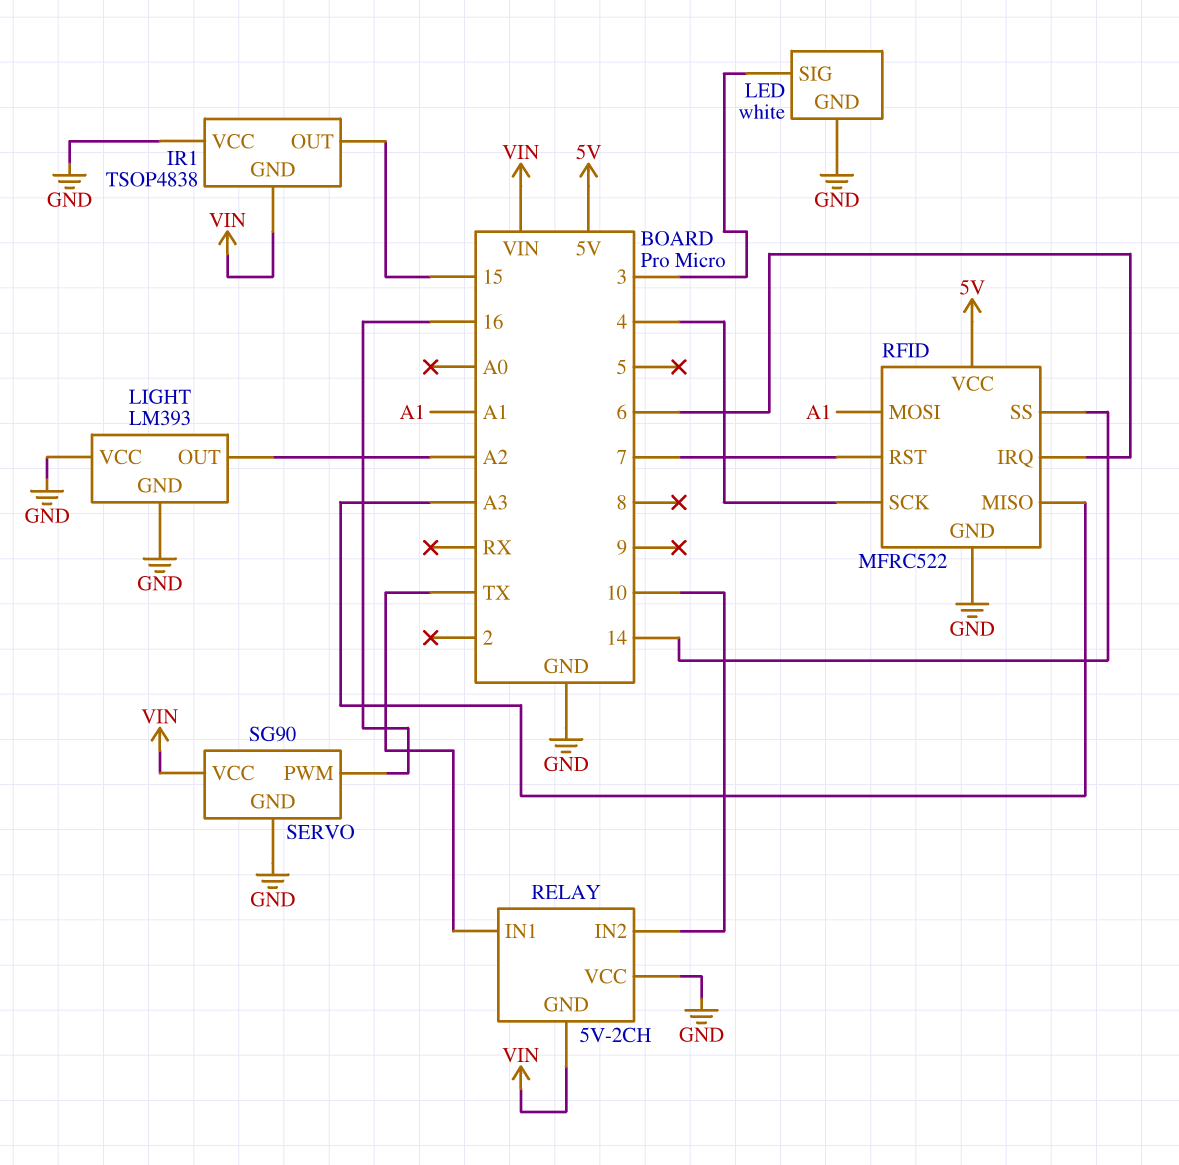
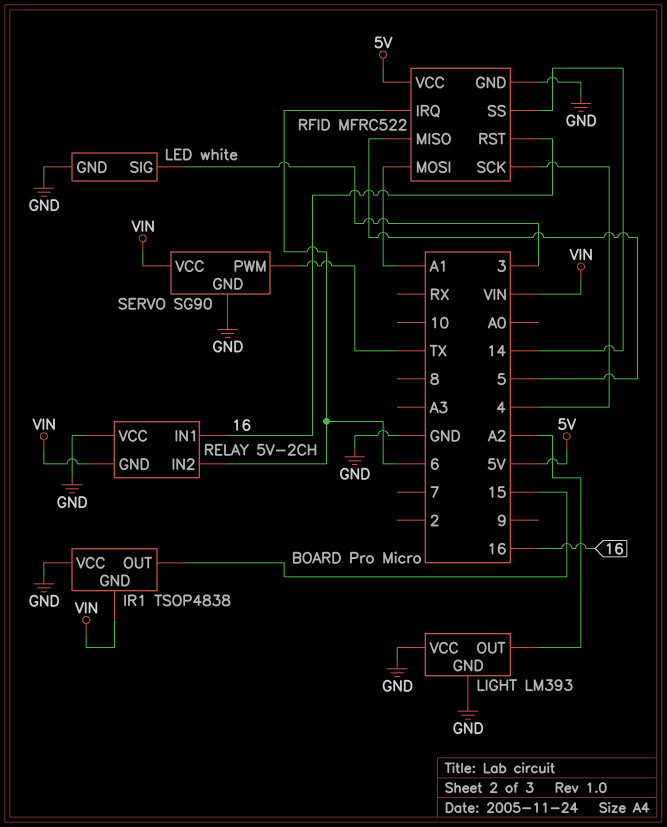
RELAY pin IN1: TX -> 16
RELAY pin IN2: 10 -> 6
RFID pin MISO: A3 -> 5
RFID pin RST: 7 -> 16
SERVO pin PWM: 16 -> TX

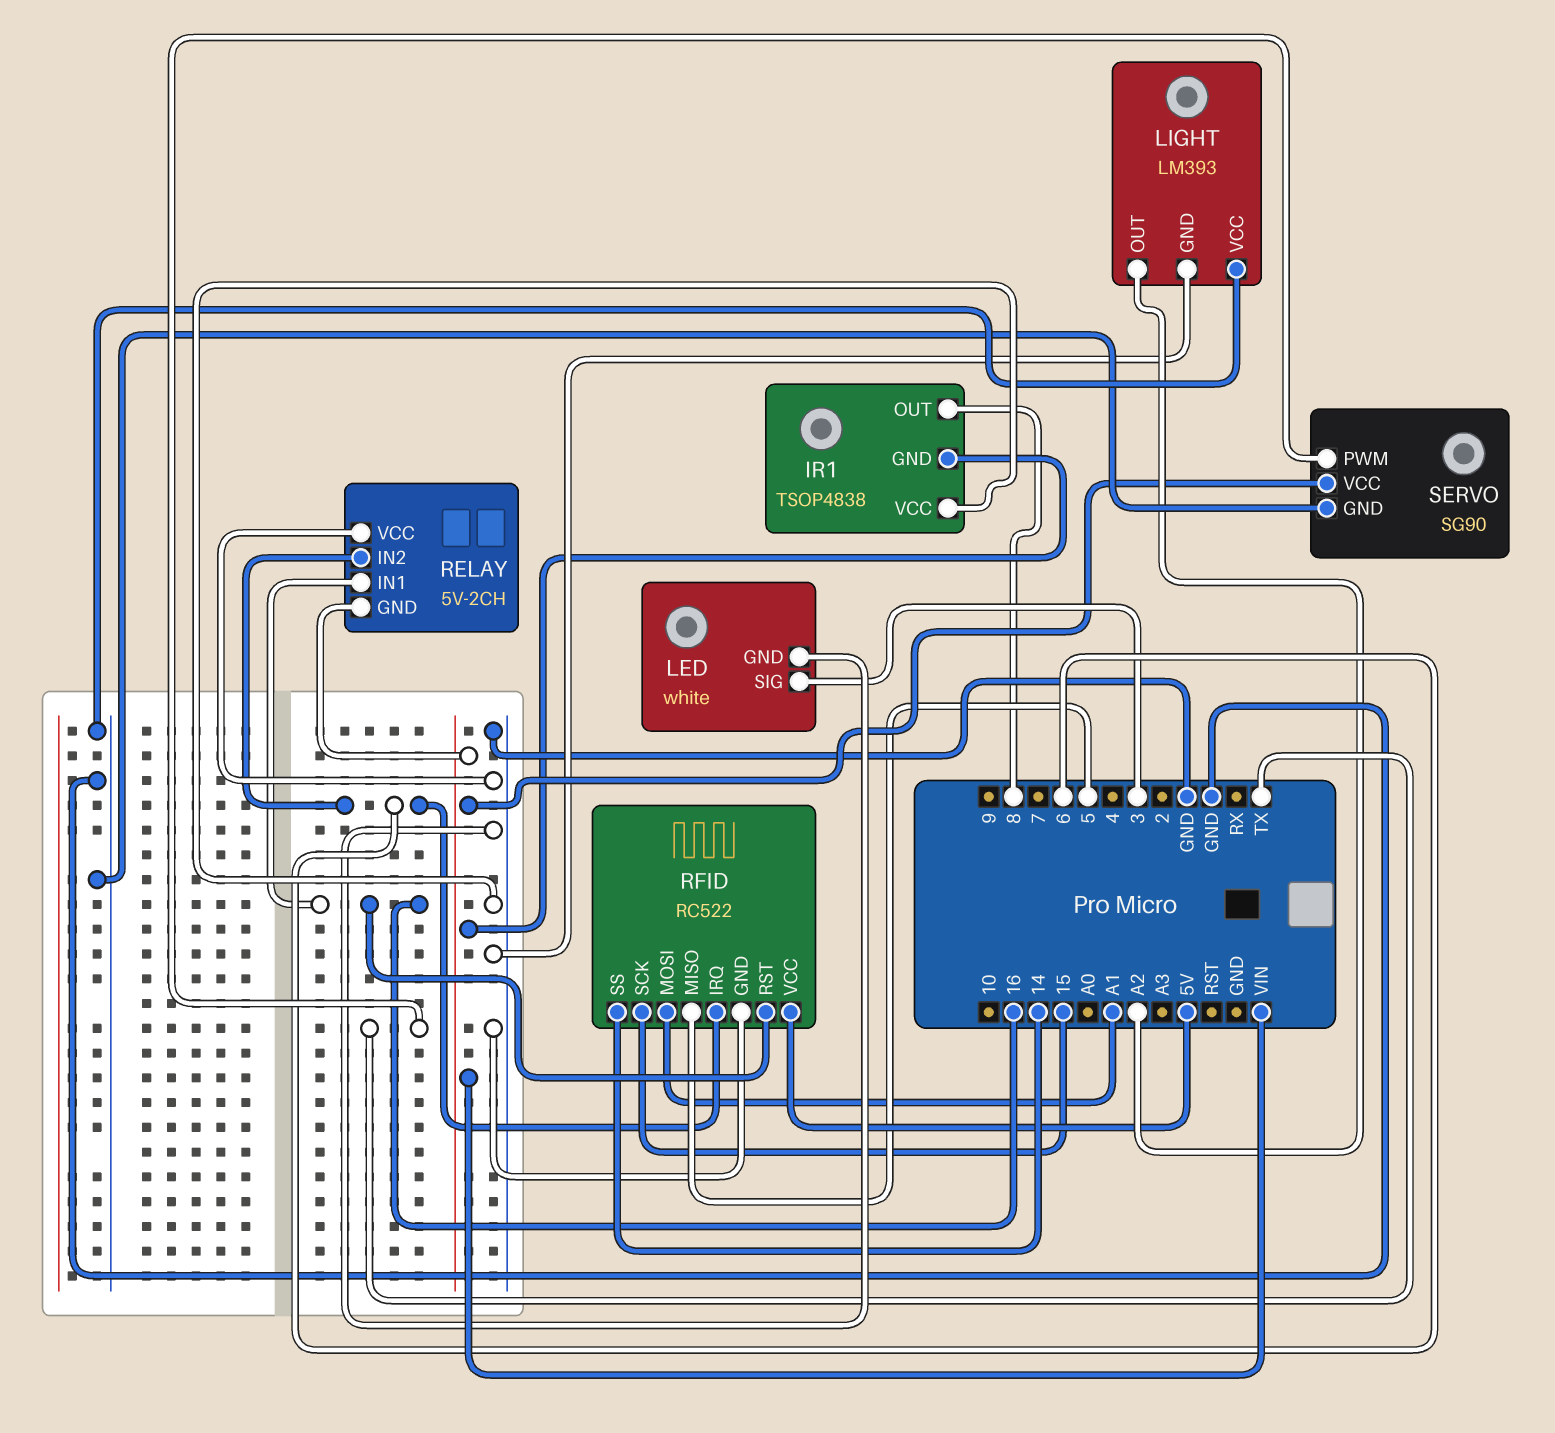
IR1 pin OUT: 15 -> 8
RFID: MFRC522 -> RC522
RFID pin SCK: 4 -> 15

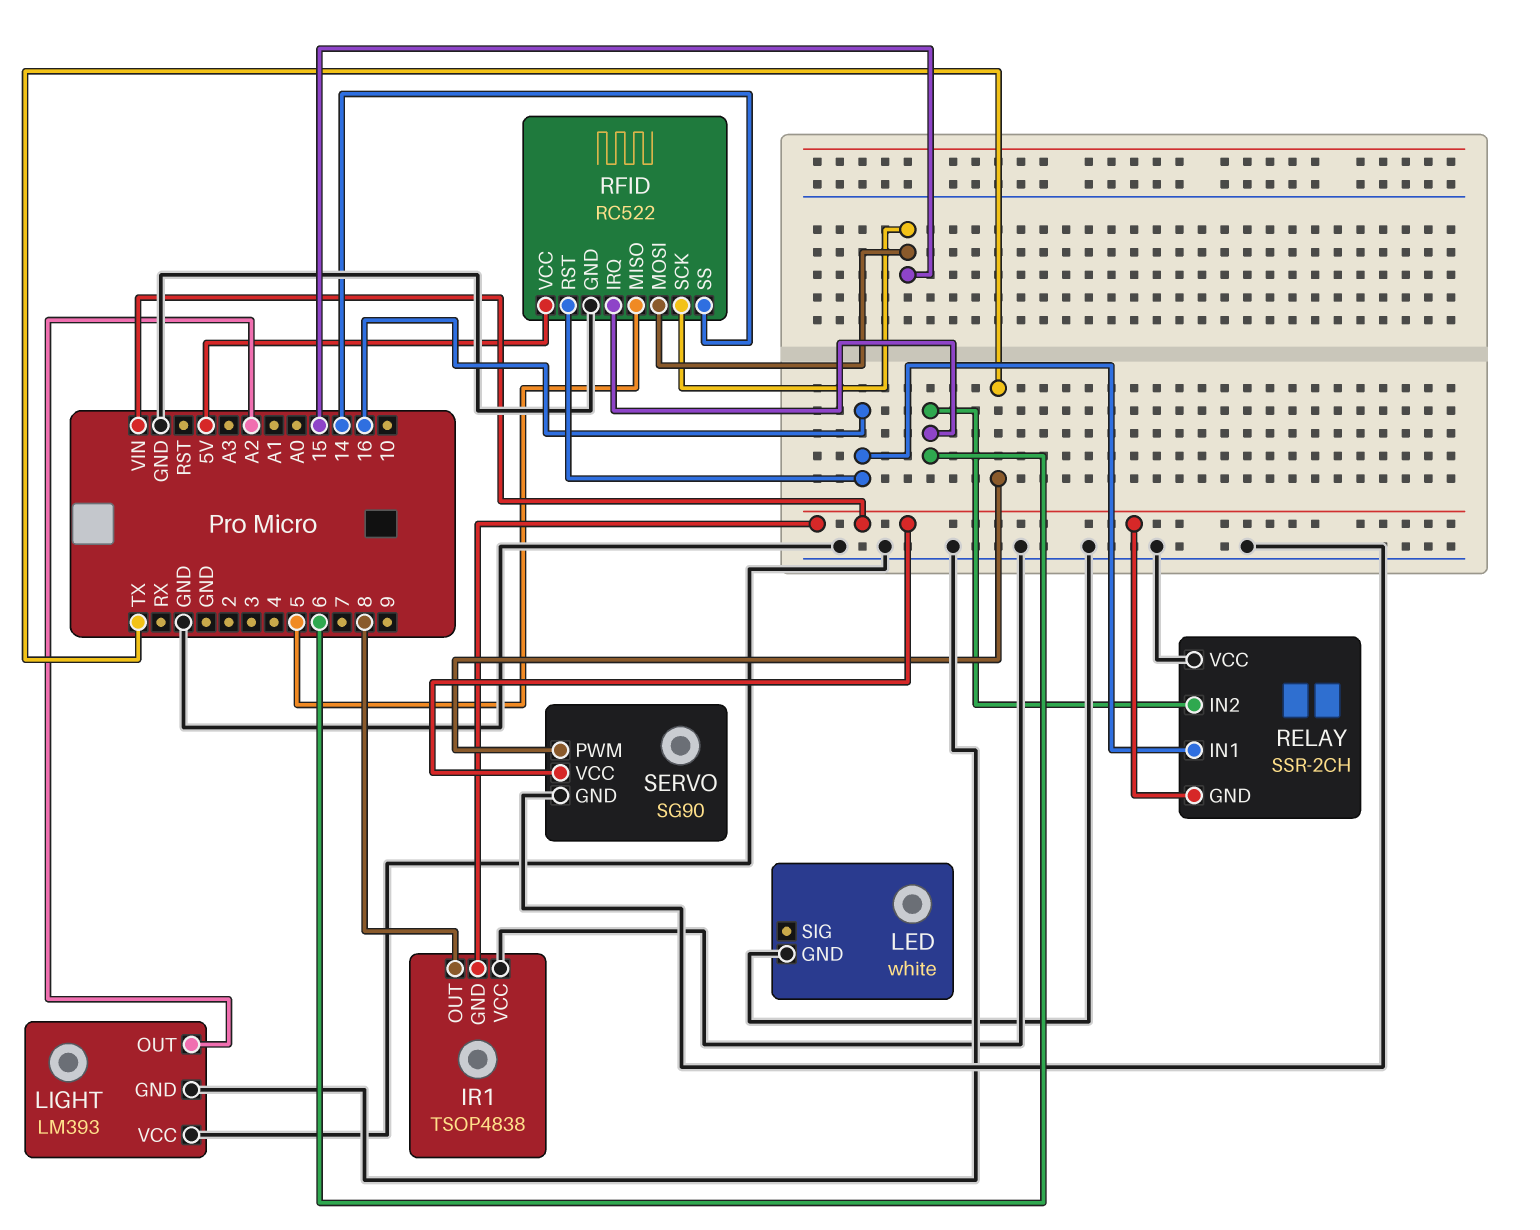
LED pin SIG: 3 -> none
RELAY: 5V-2CH -> SSR-2CH
RFID pin MOSI: A1 -> 15

